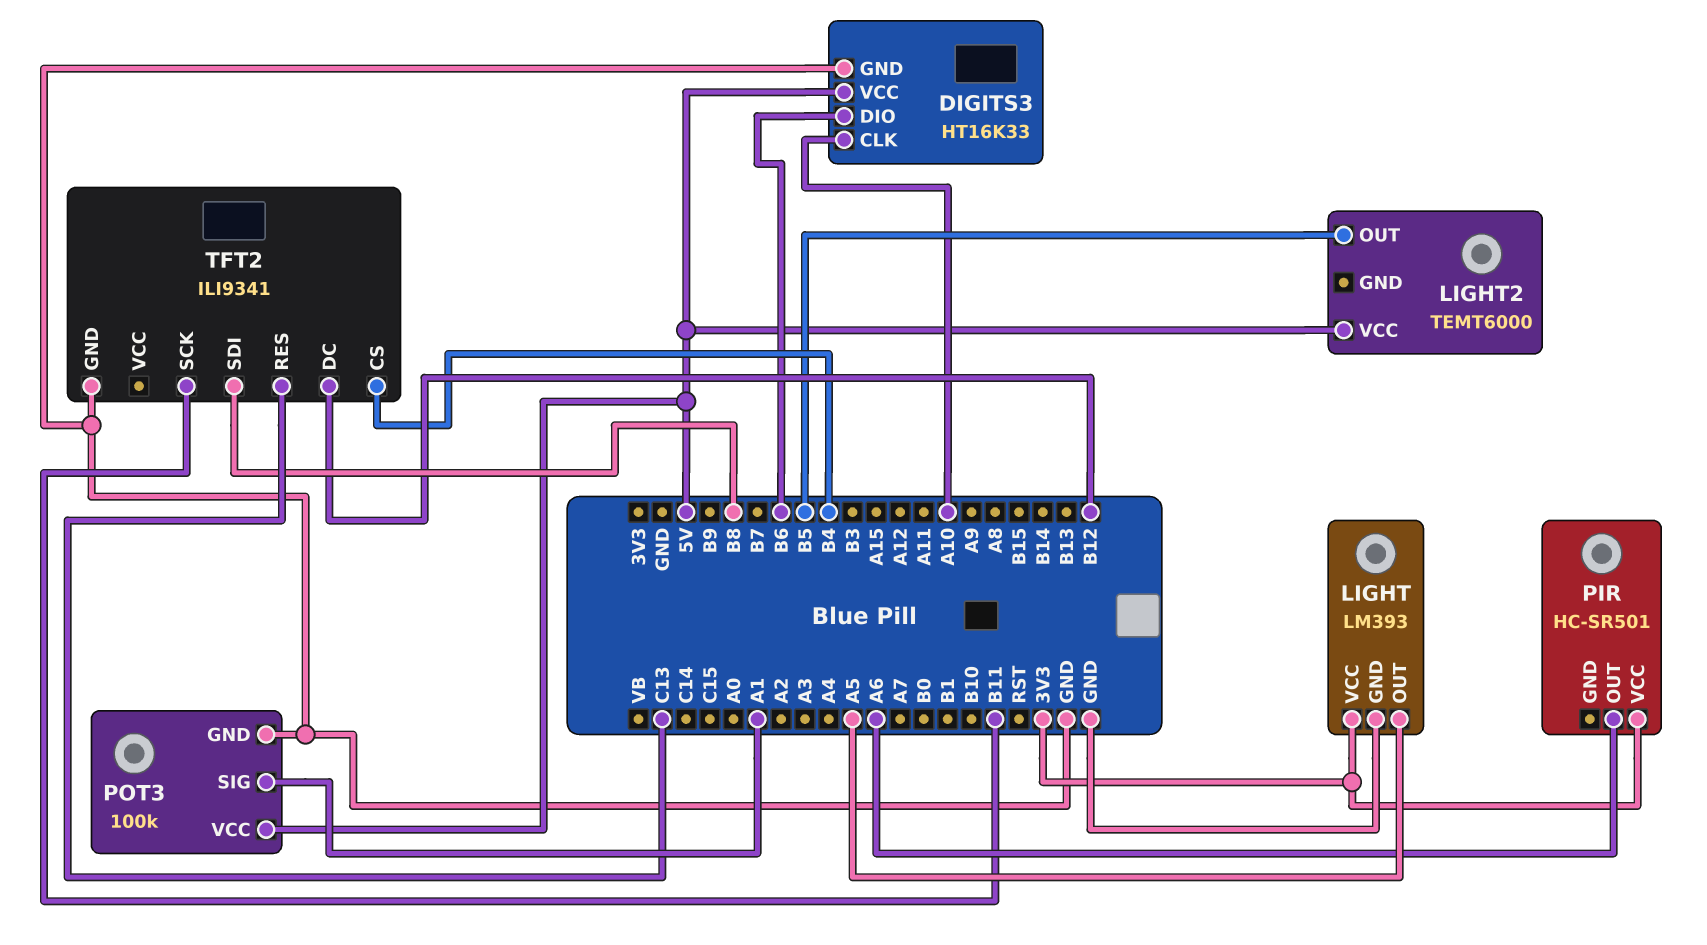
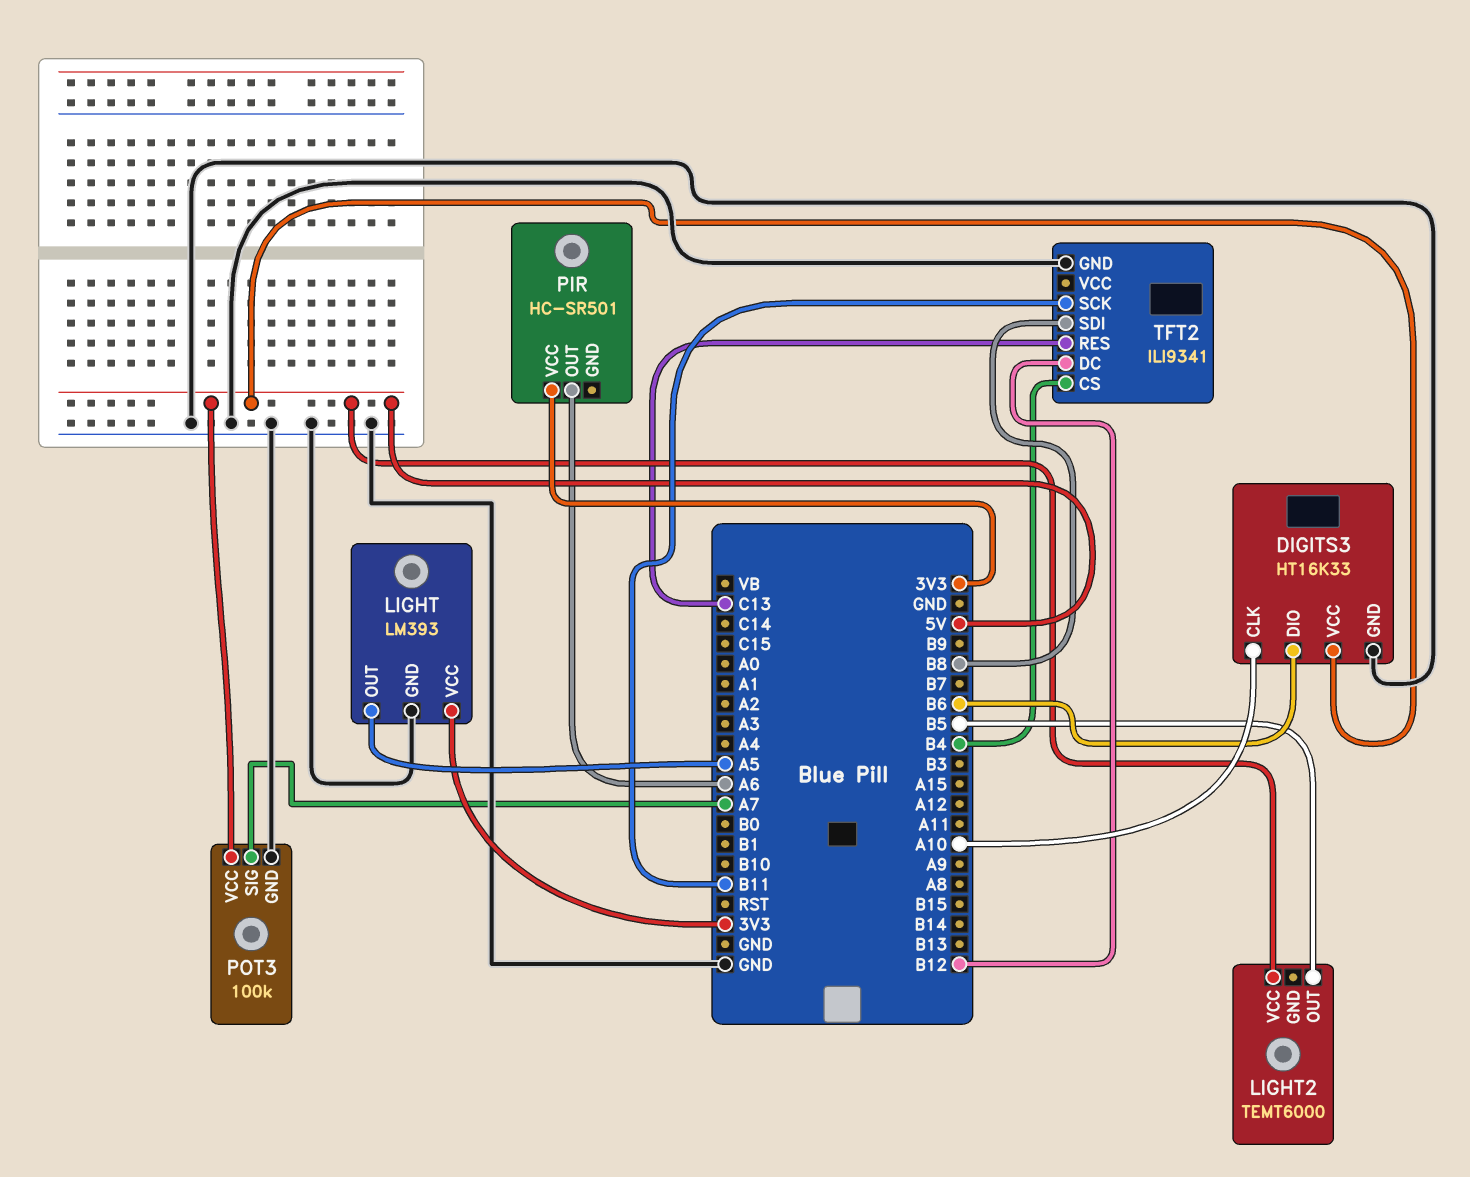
POT3 pin SIG: A1 -> A7

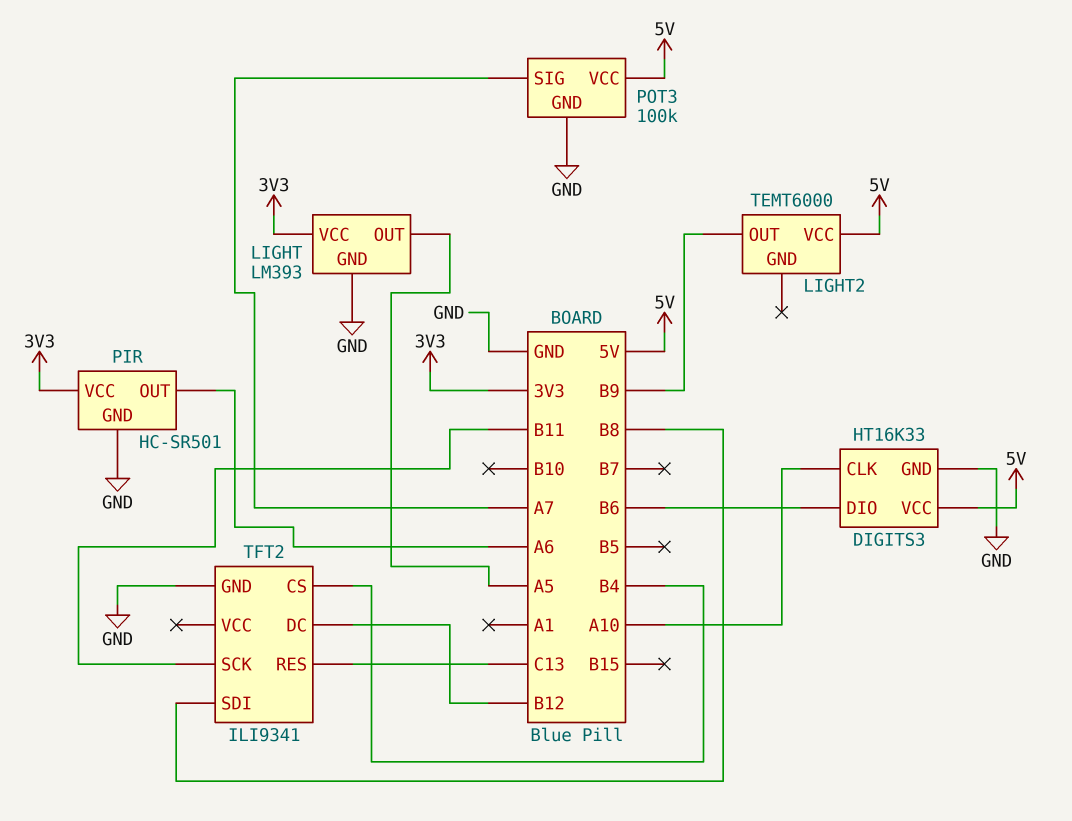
LIGHT2 pin OUT: B5 -> B9
PIR pin GND: none -> GND

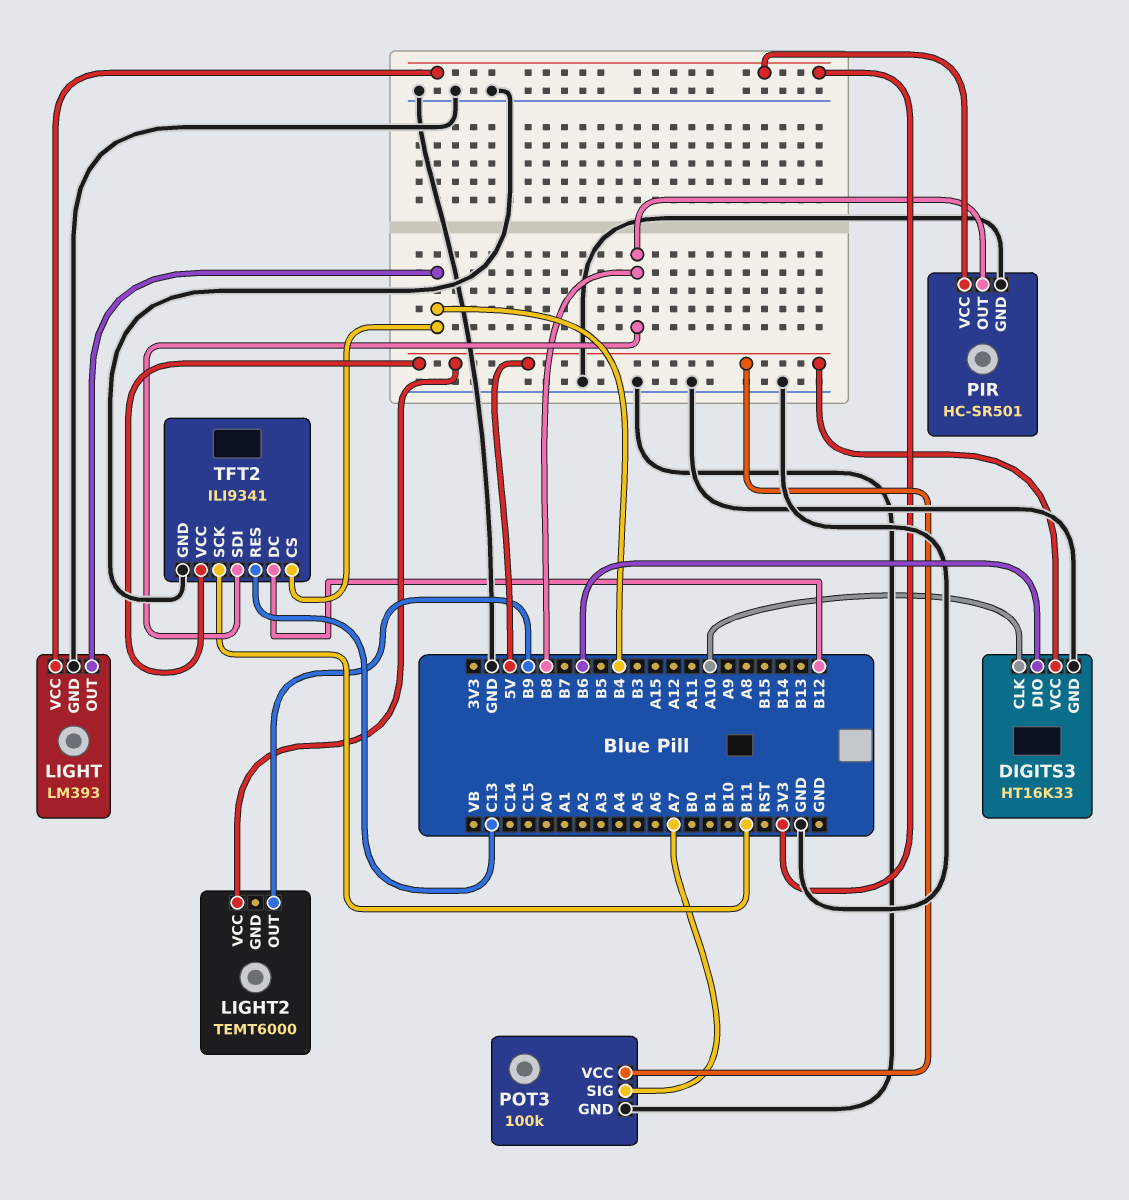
LIGHT pin OUT: A5 -> B4
PIR pin OUT: A6 -> B8
TFT2 pin VCC: none -> 5V

